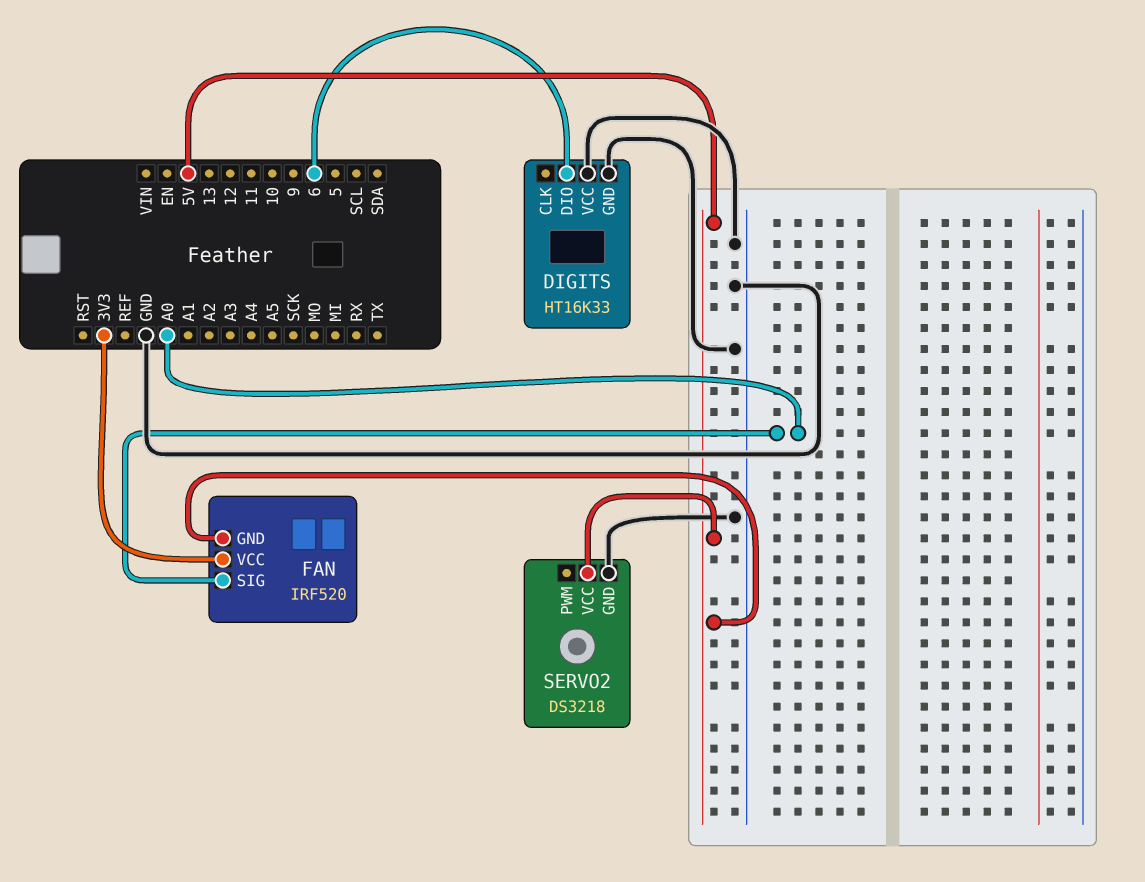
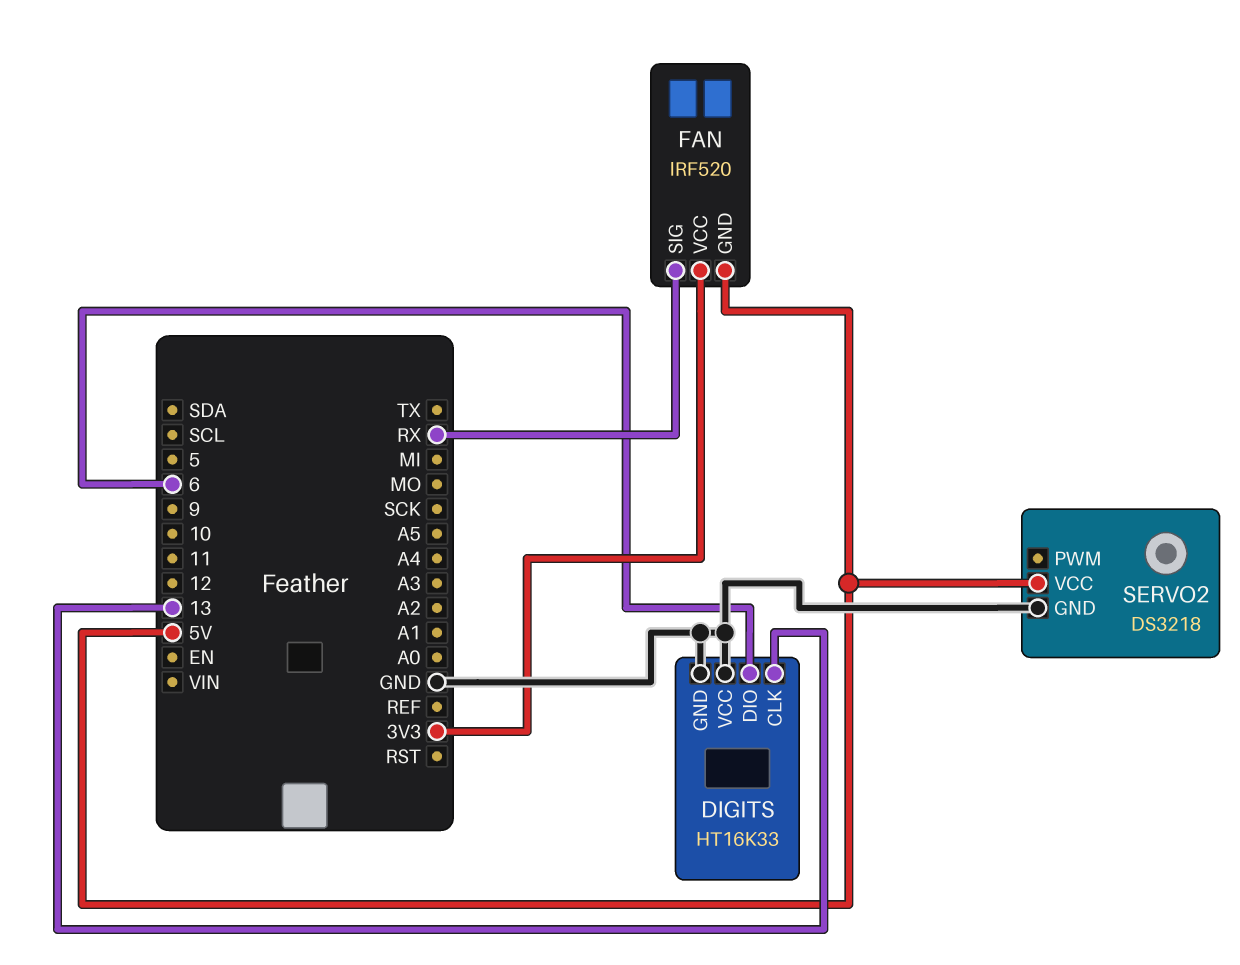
DIGITS pin CLK: none -> 13
FAN pin SIG: A0 -> RX

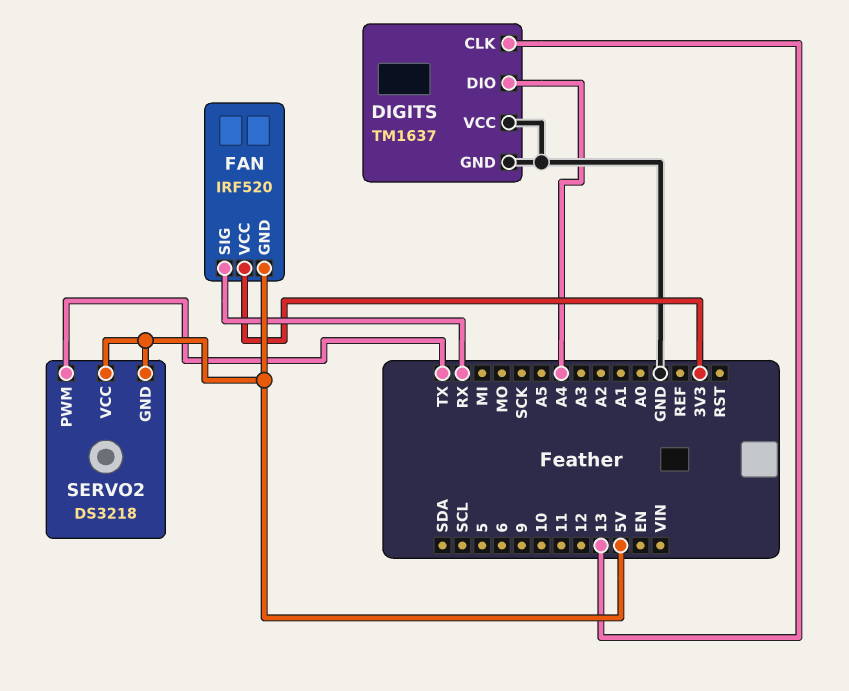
DIGITS: HT16K33 -> TM1637
DIGITS pin DIO: 6 -> A4
SERVO2 pin GND: GND -> 5V
SERVO2 pin PWM: none -> TX

